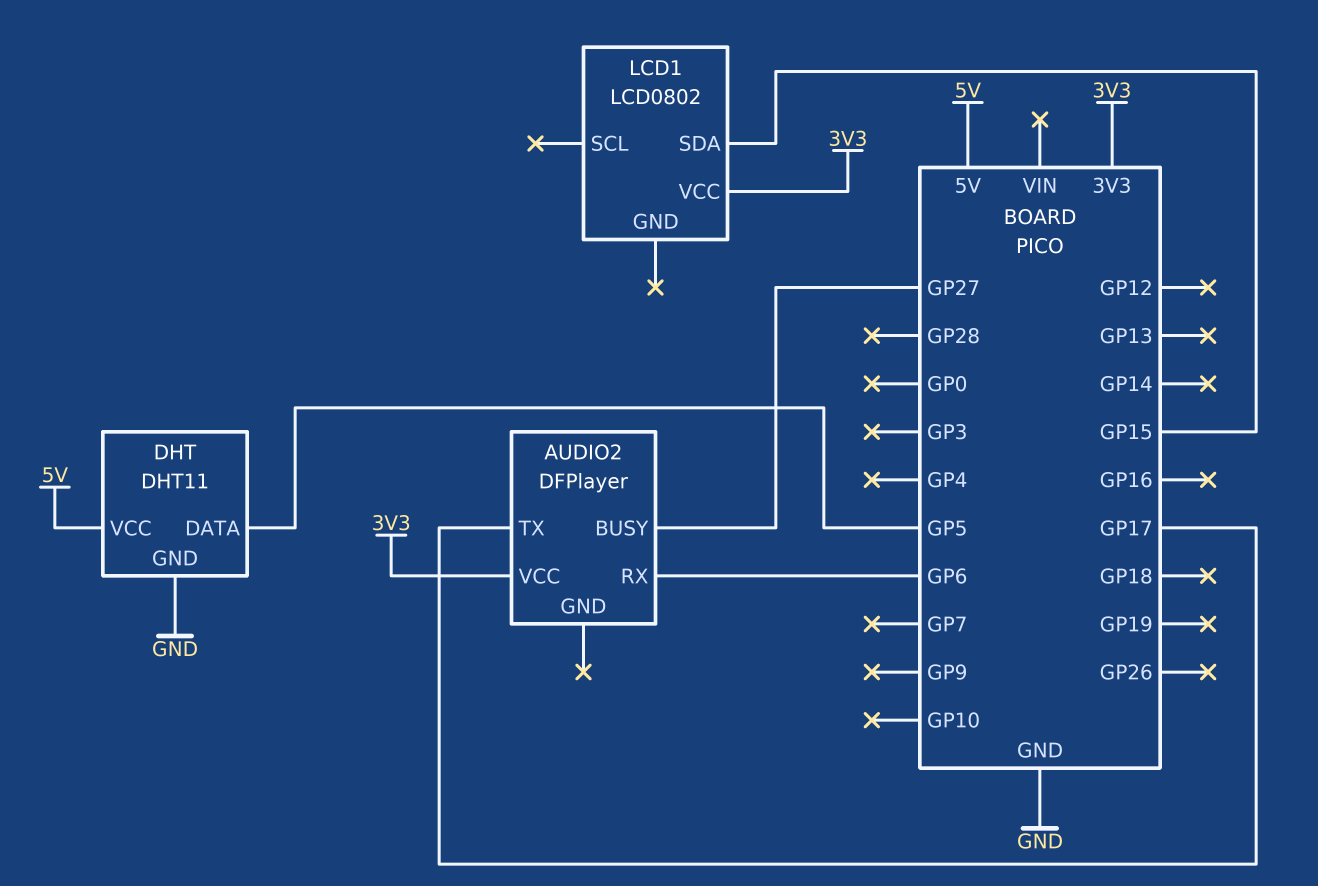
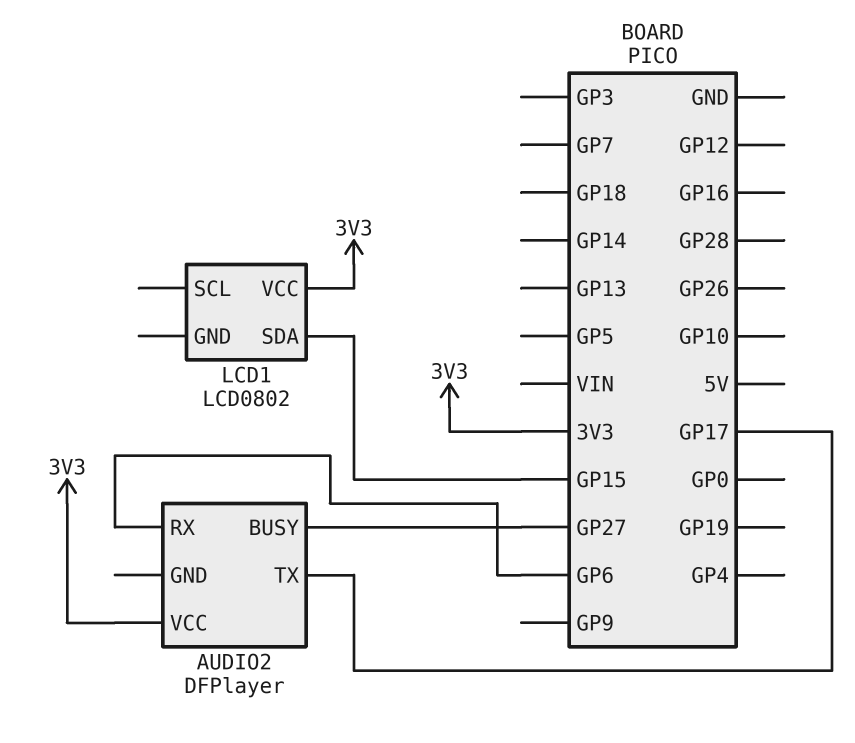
DHT: DHT11 -> none
DHT pin DATA: GP5 -> none
DHT pin GND: GND -> none
DHT pin VCC: 5V -> none

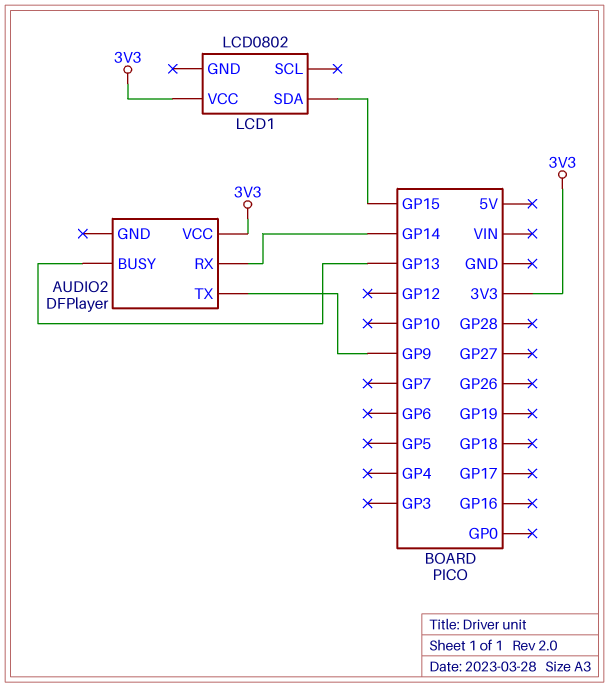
AUDIO2 pin BUSY: GP27 -> GP13
AUDIO2 pin RX: GP6 -> GP14
AUDIO2 pin TX: GP17 -> GP9

